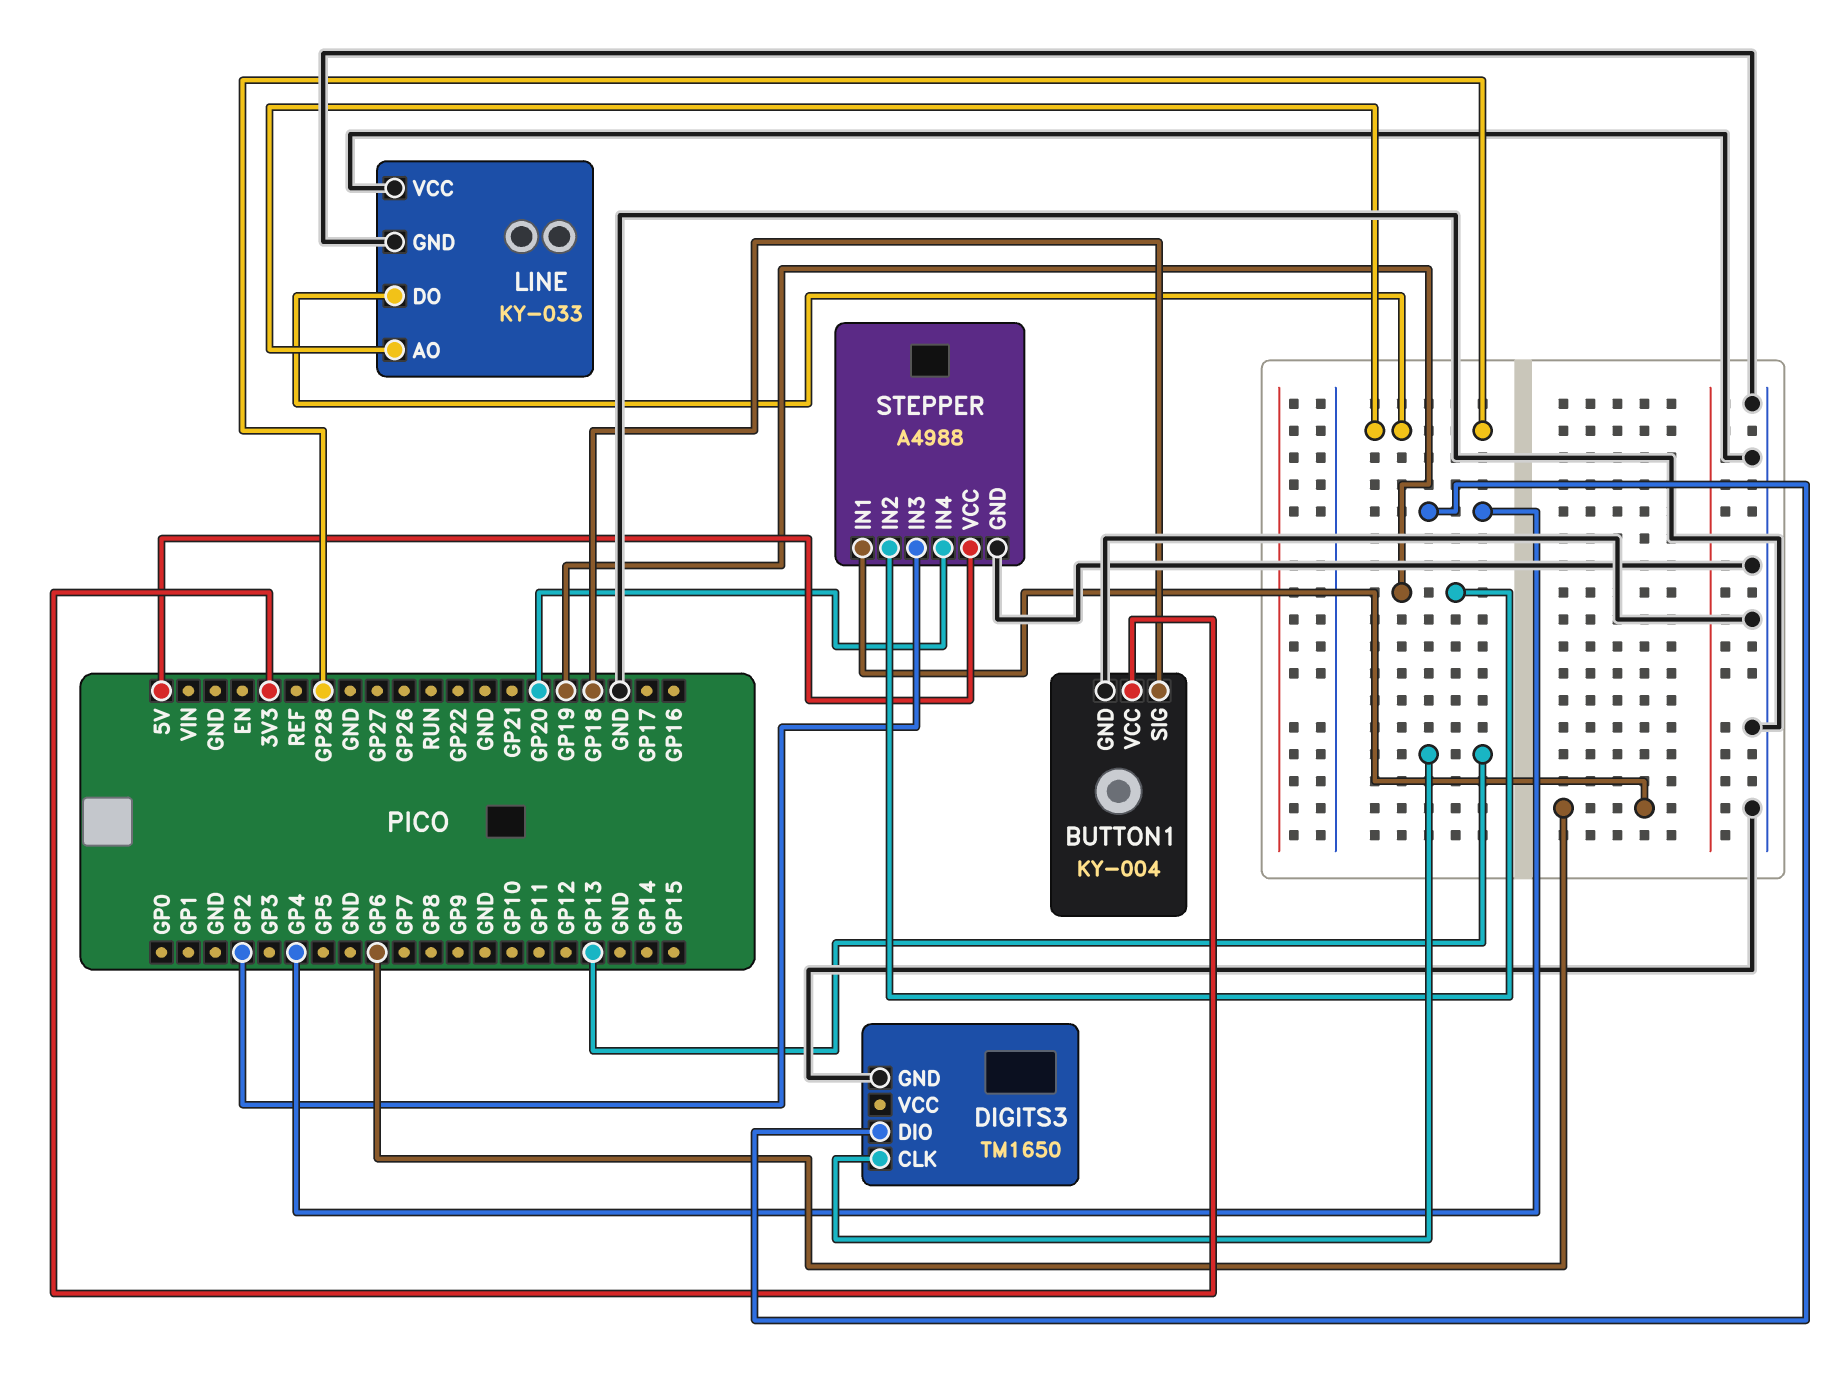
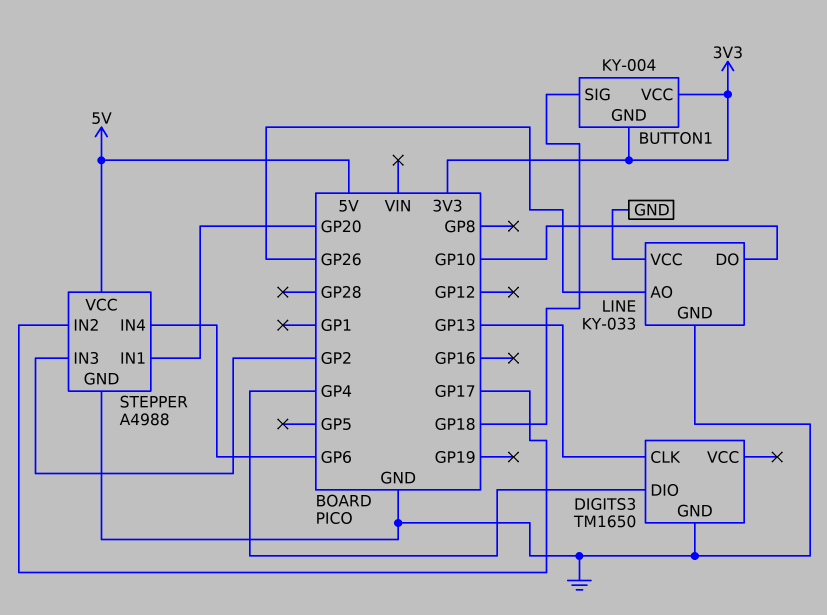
BUTTON1 pin GND: GND -> 3V3
LINE pin AO: GP28 -> GP26
LINE pin DO: GP28 -> GP10
STEPPER pin IN1: GP6 -> GP20
STEPPER pin IN2: GP19 -> GP17
STEPPER pin IN4: GP20 -> GP6

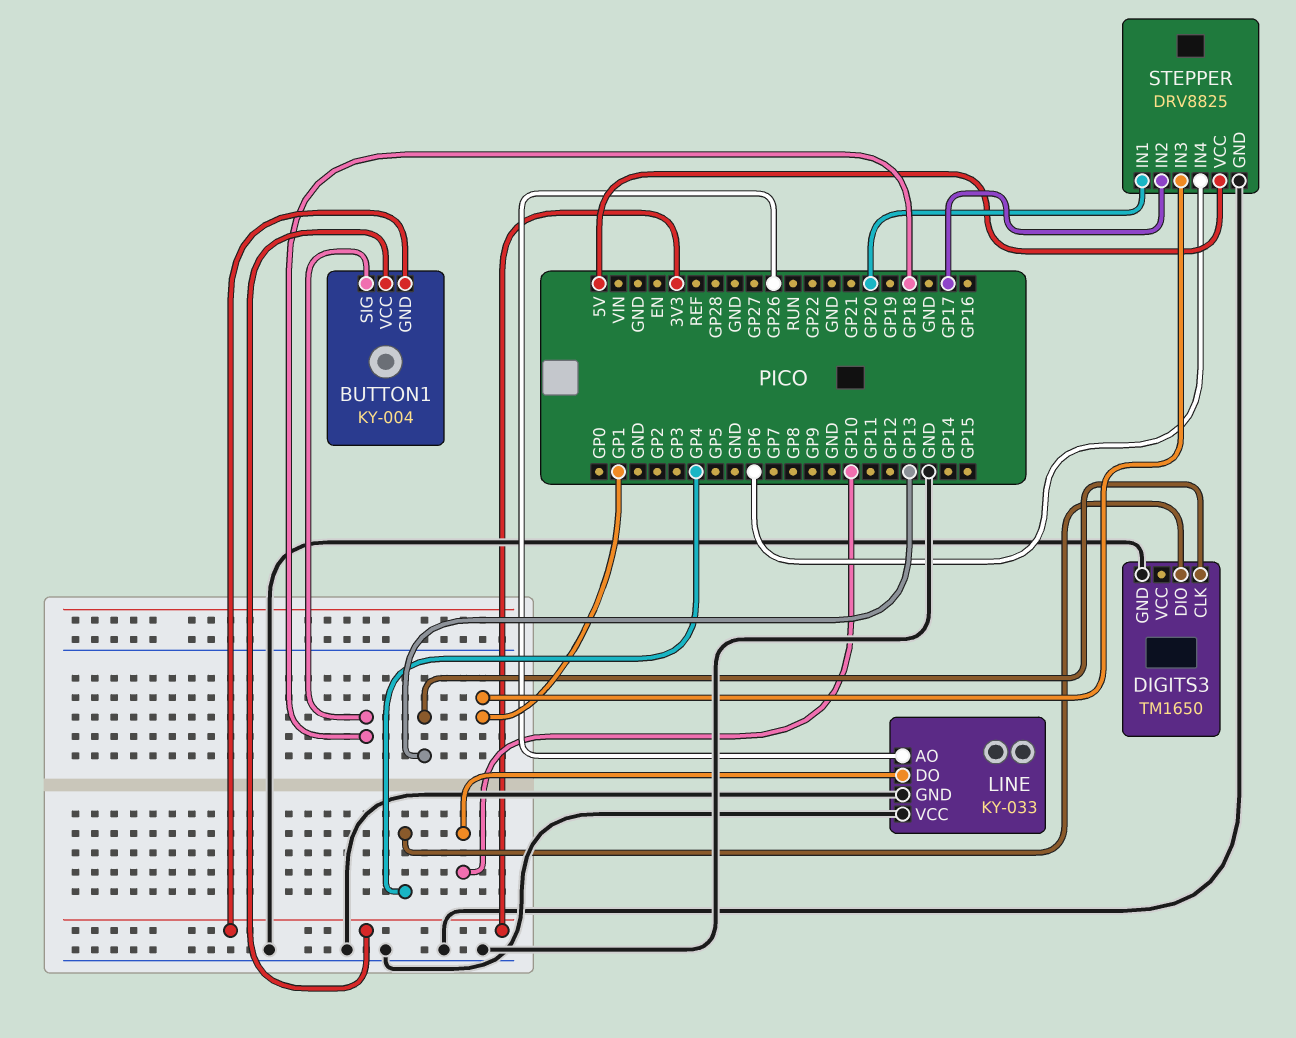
STEPPER: A4988 -> DRV8825
STEPPER pin IN3: GP2 -> GP1

